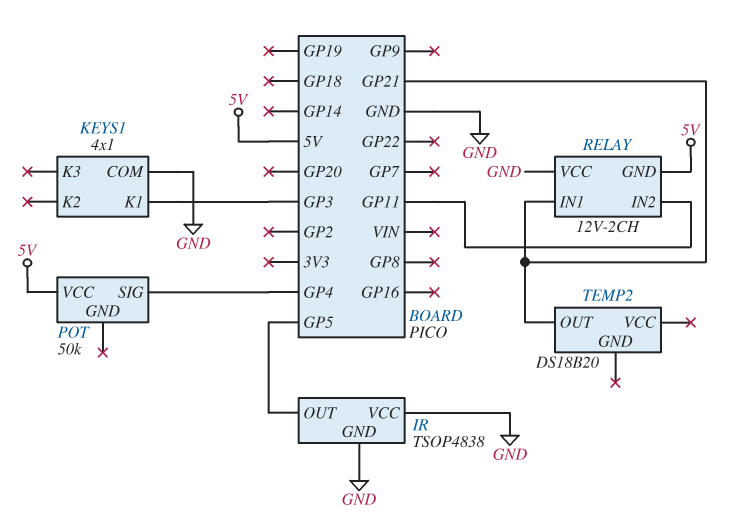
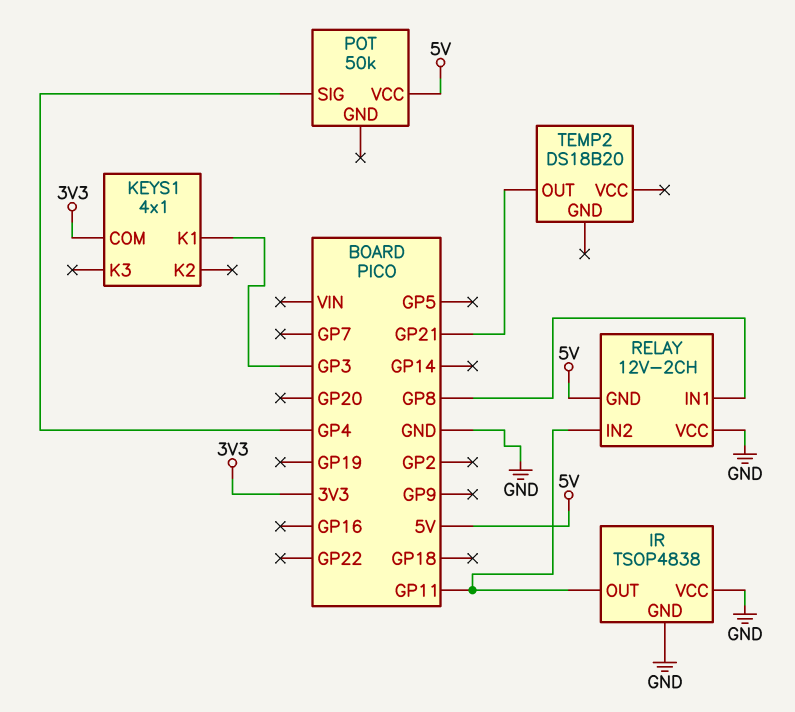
IR pin OUT: GP5 -> GP11
KEYS1 pin COM: GND -> 3V3
RELAY pin IN1: GP21 -> GP8

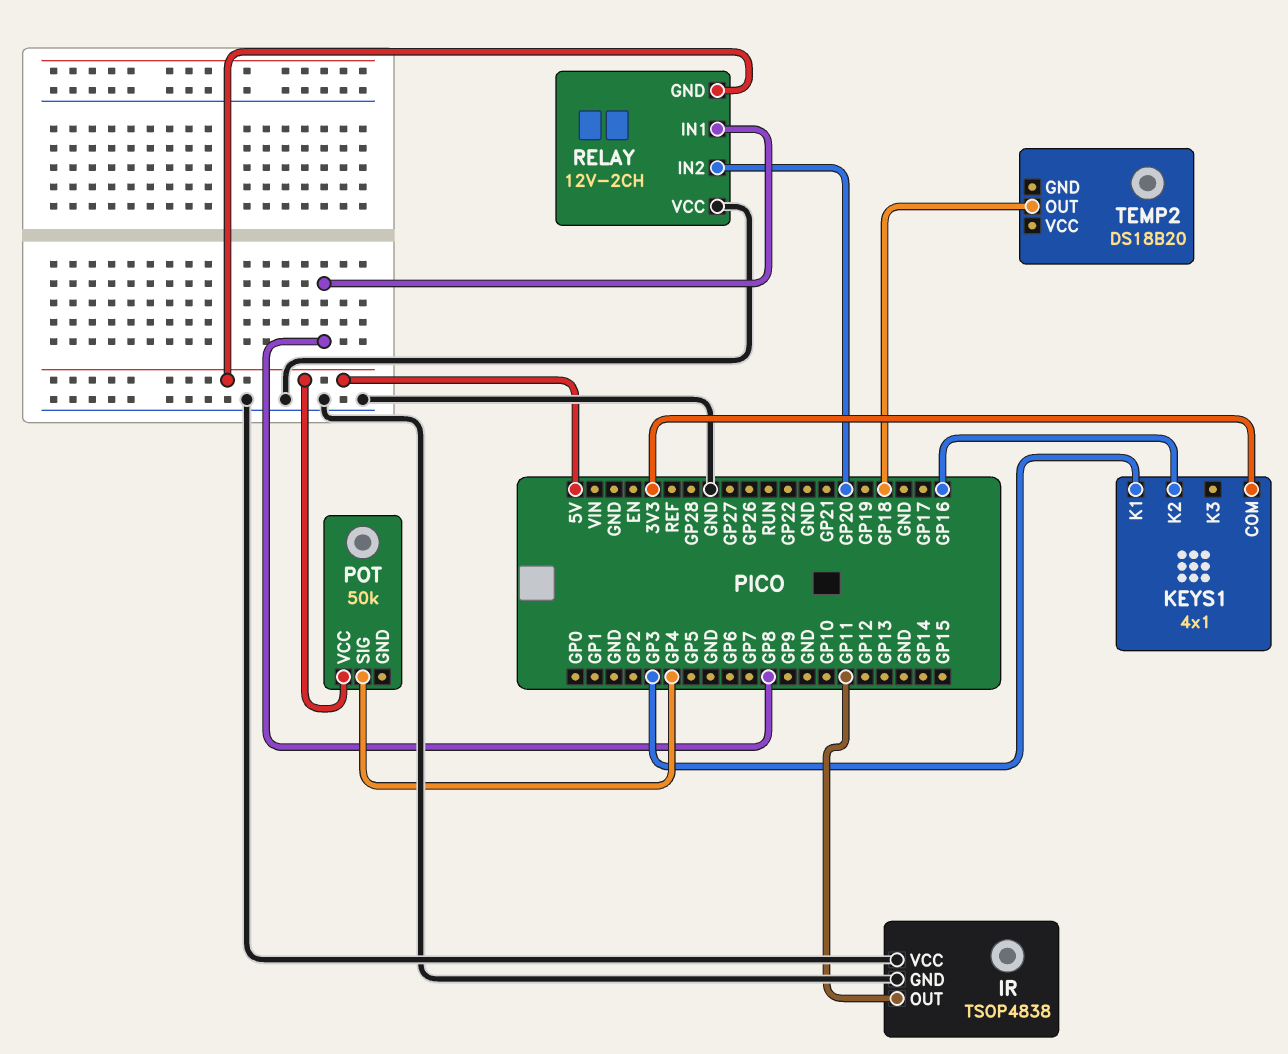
KEYS1 pin K2: none -> GP16
RELAY pin IN2: GP11 -> GP20
TEMP2 pin OUT: GP21 -> GP18

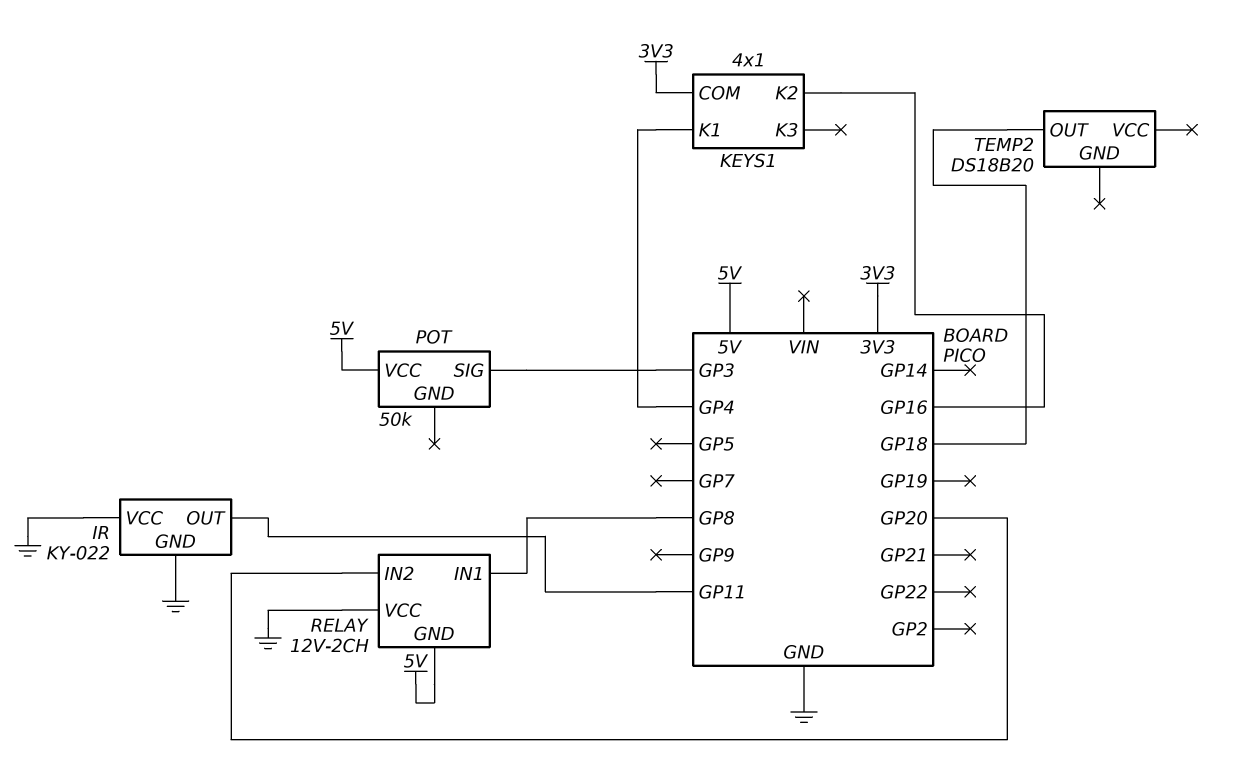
IR: TSOP4838 -> KY-022
KEYS1 pin K1: GP3 -> GP4
POT pin SIG: GP4 -> GP3

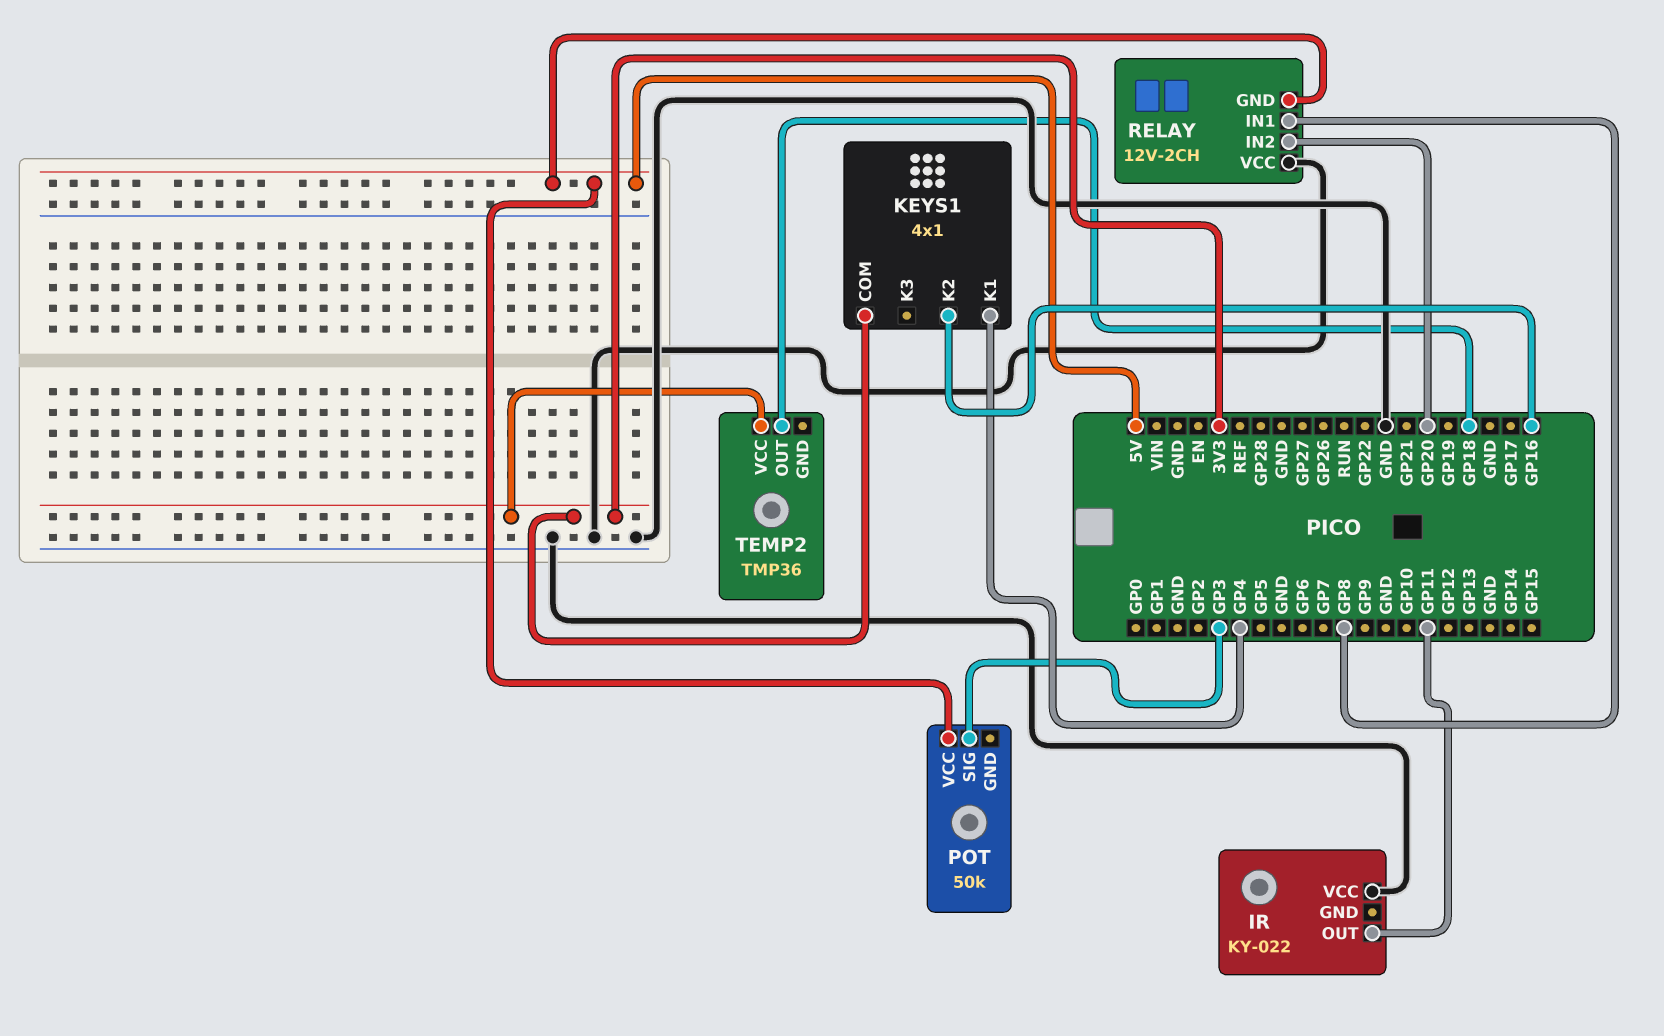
IR pin GND: GND -> none
TEMP2: DS18B20 -> TMP36
TEMP2 pin VCC: none -> 3V3

